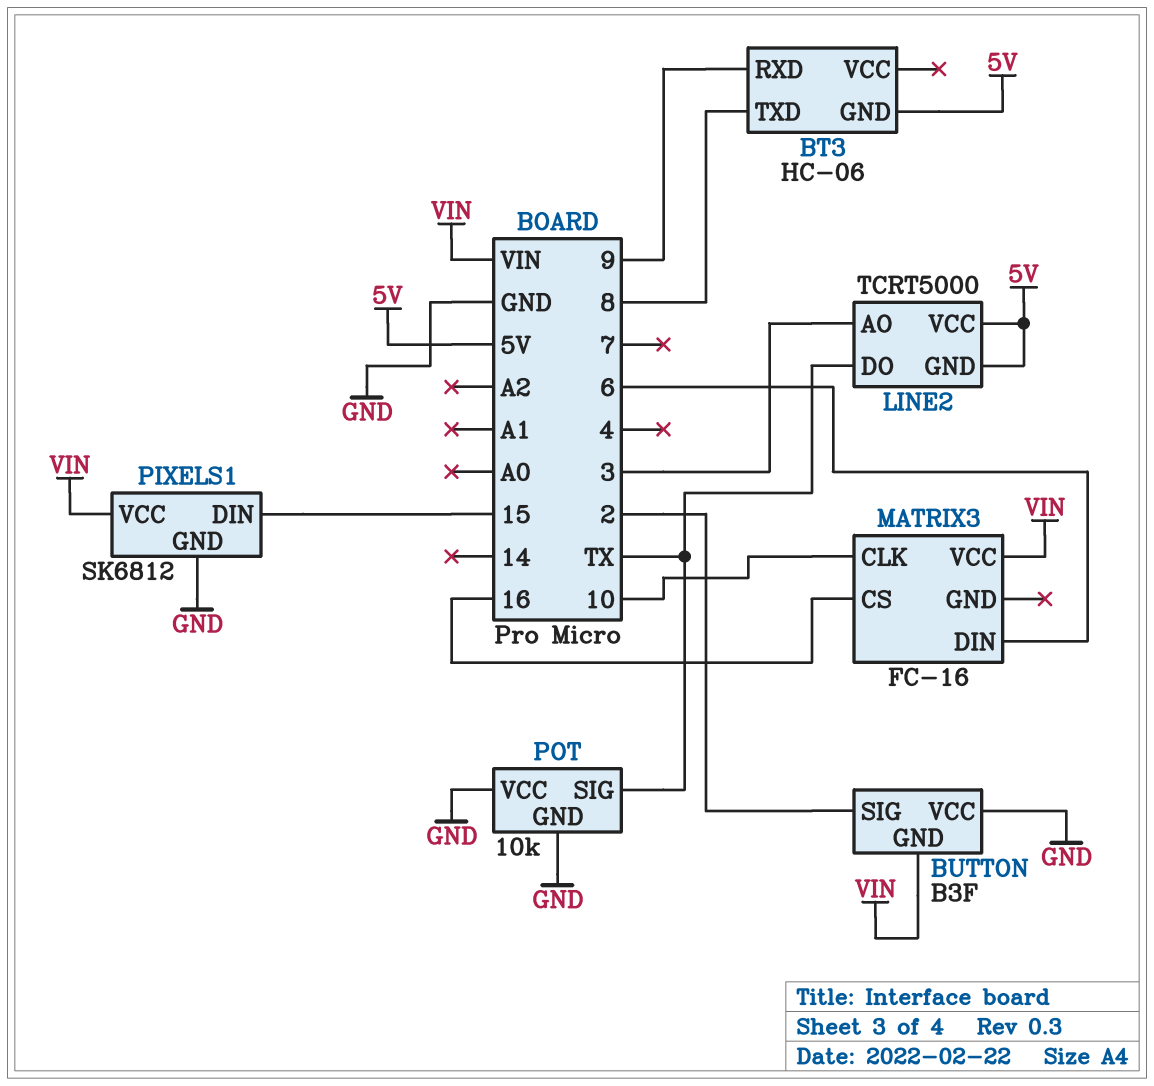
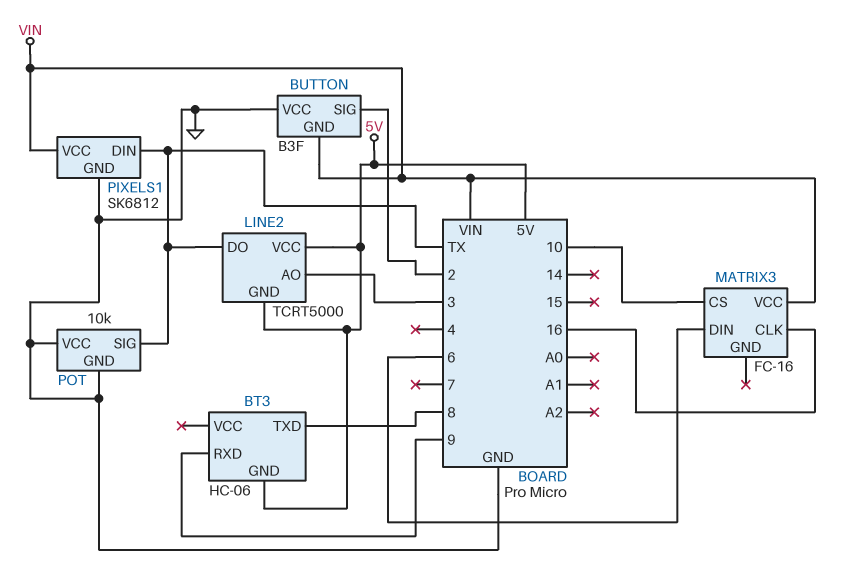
MATRIX3 pin CLK: 10 -> 16
MATRIX3 pin CS: 16 -> 10
PIXELS1 pin DIN: 15 -> TX

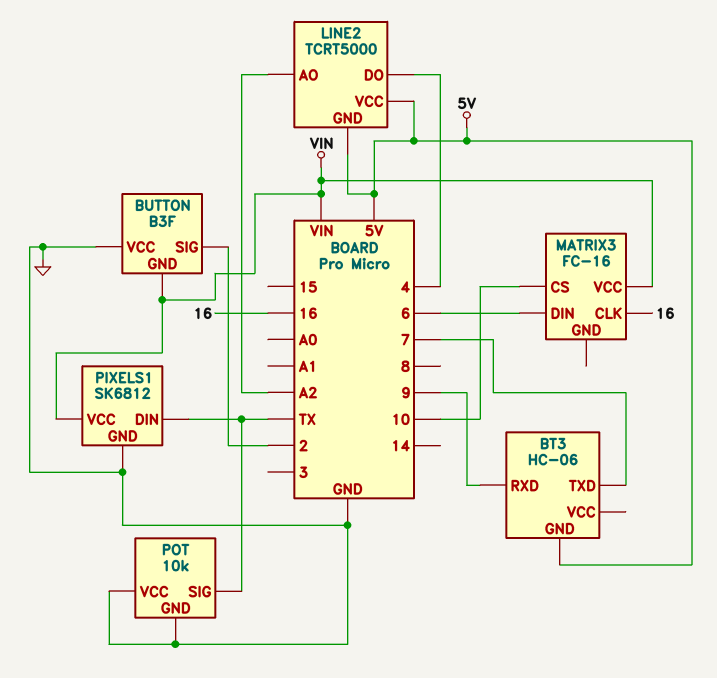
BT3 pin TXD: 8 -> 7
LINE2 pin AO: 3 -> A2
LINE2 pin DO: TX -> 4

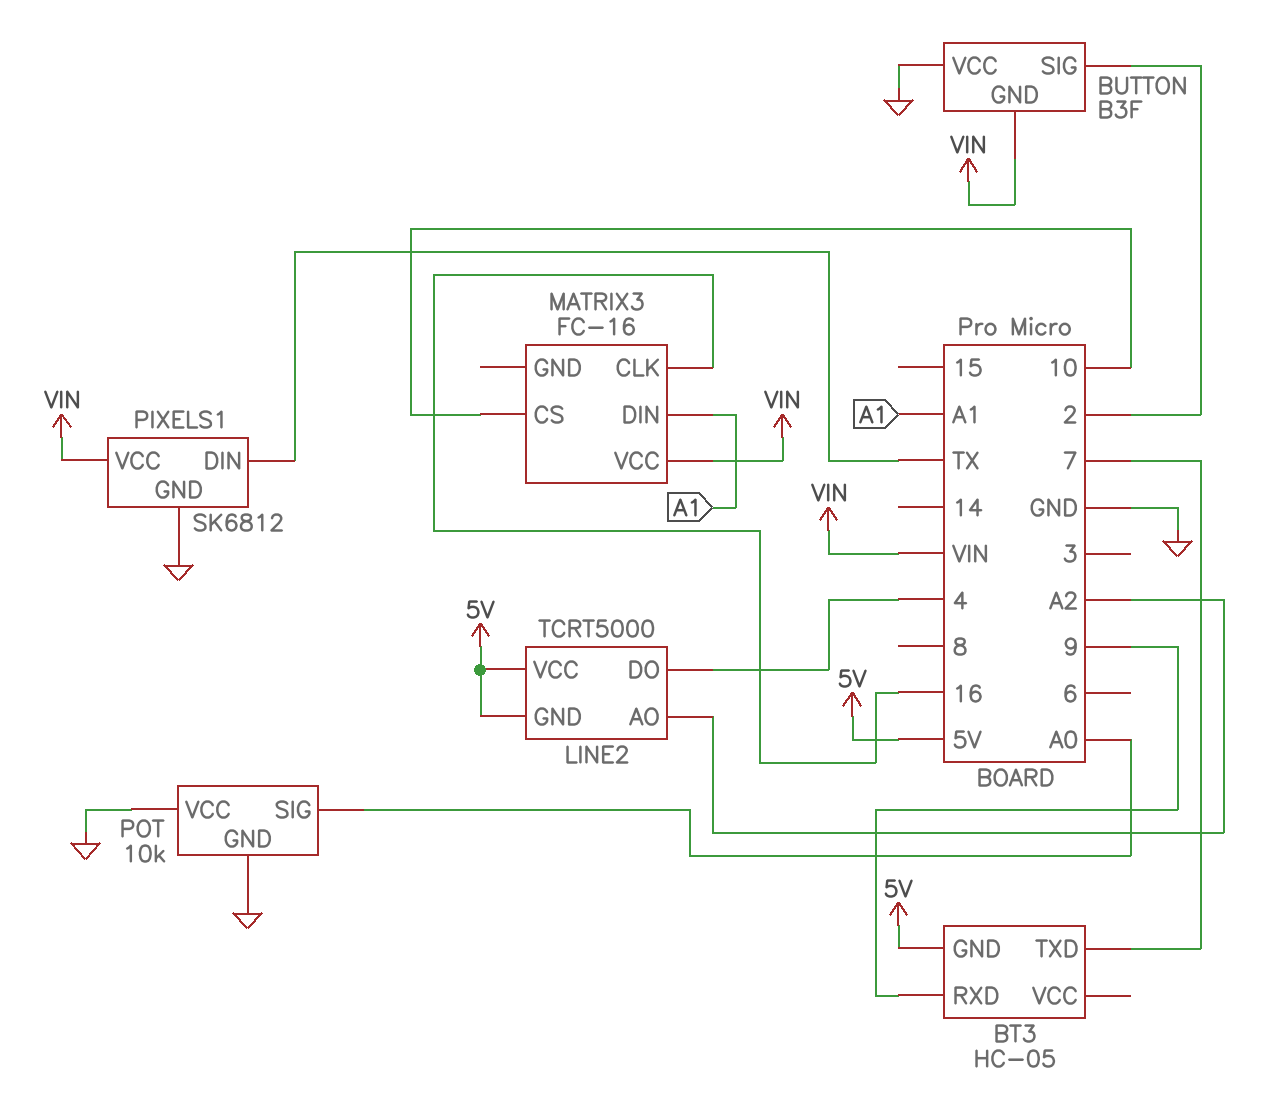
BT3: HC-06 -> HC-05
MATRIX3 pin DIN: 6 -> A1
POT pin SIG: TX -> A0

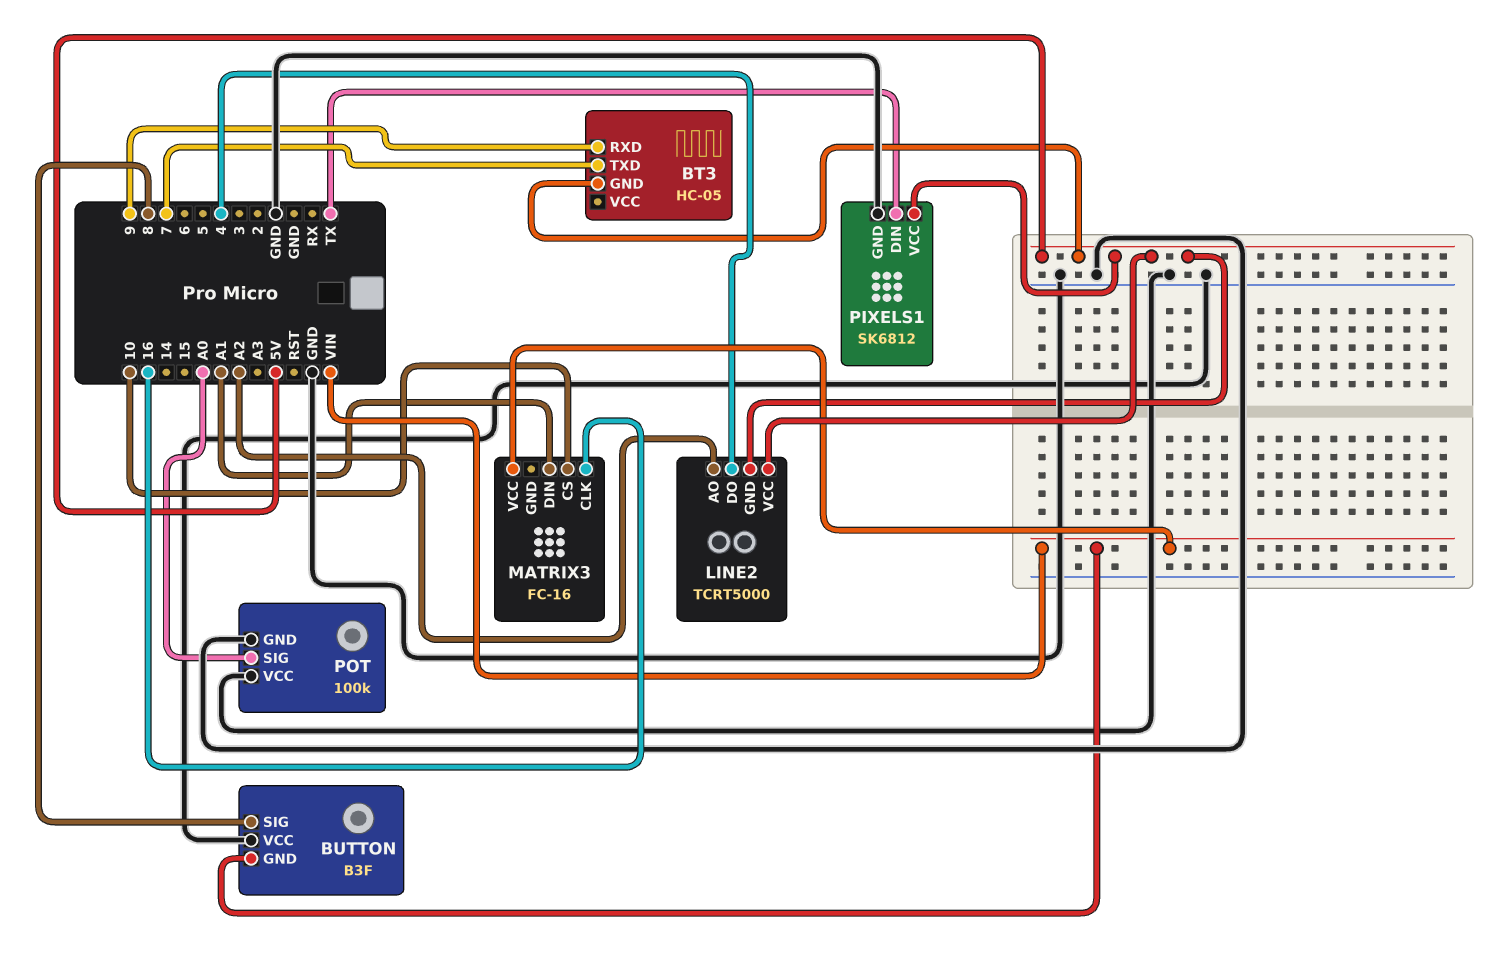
BUTTON pin SIG: 2 -> 8
PIXELS1 pin VCC: VIN -> 5V
POT: 10k -> 100k

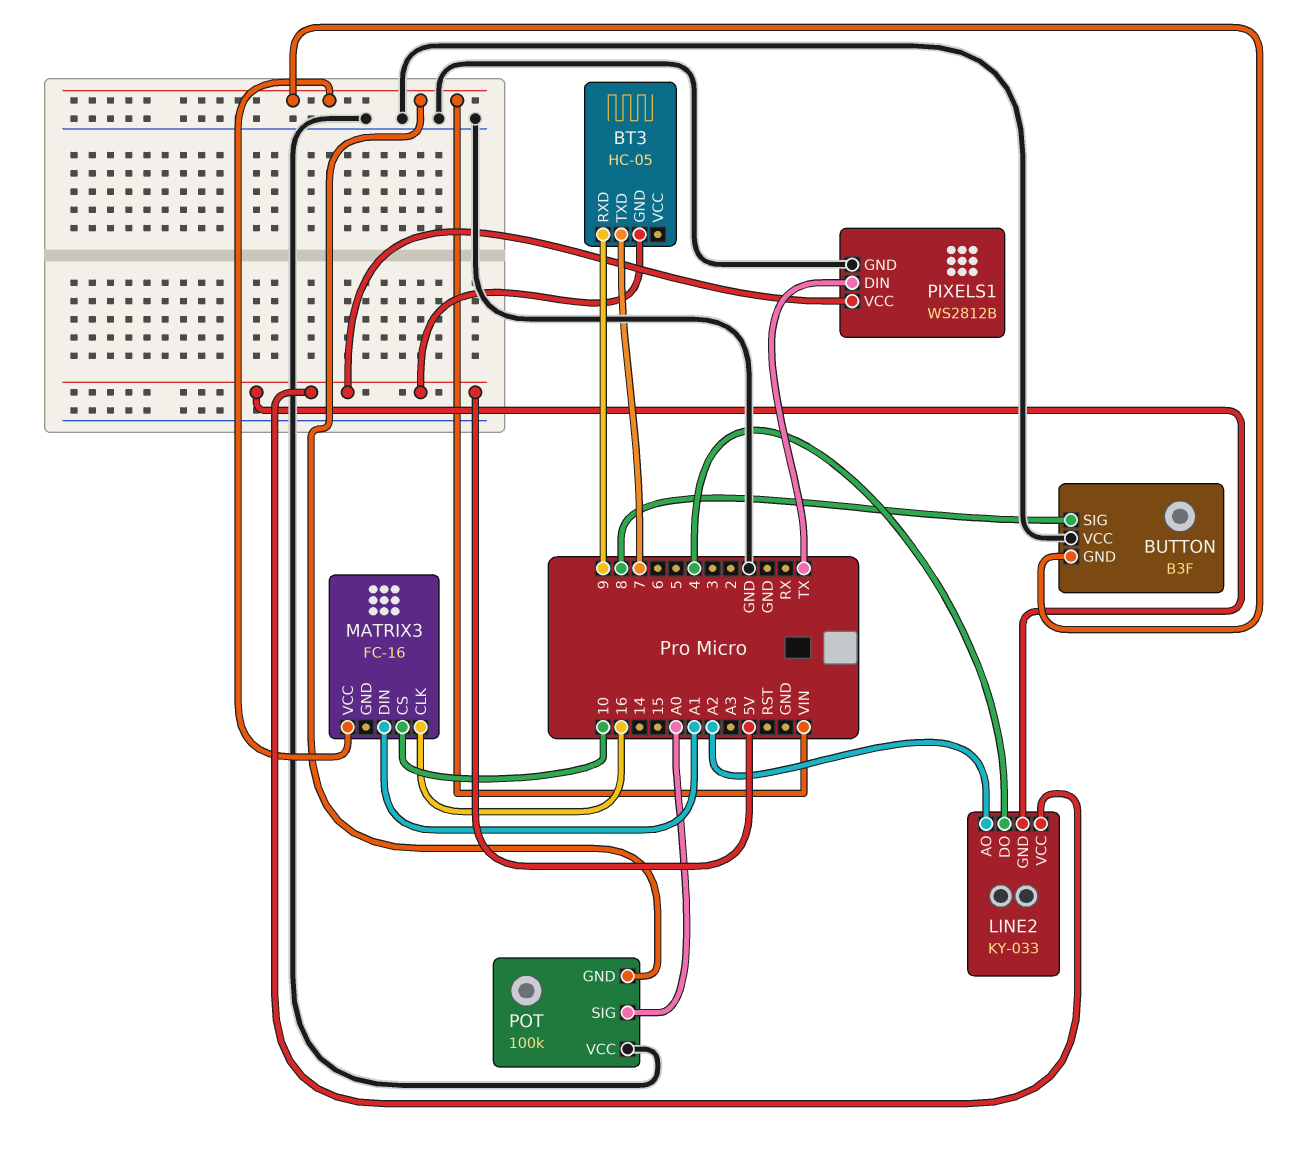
LINE2: TCRT5000 -> KY-033
PIXELS1: SK6812 -> WS2812B
POT pin GND: GND -> VIN

